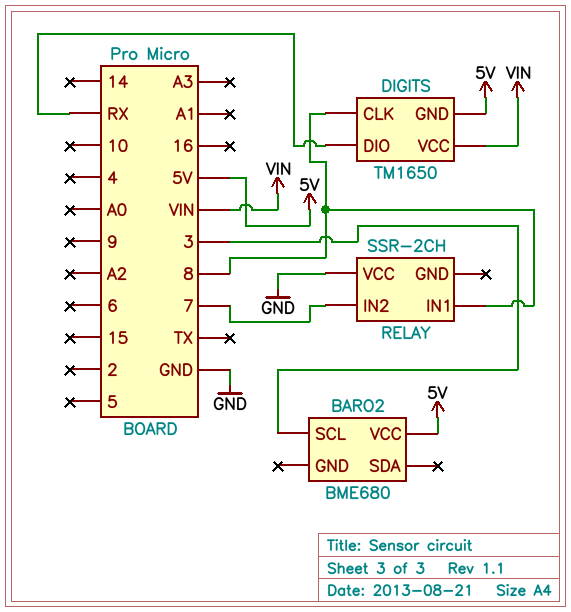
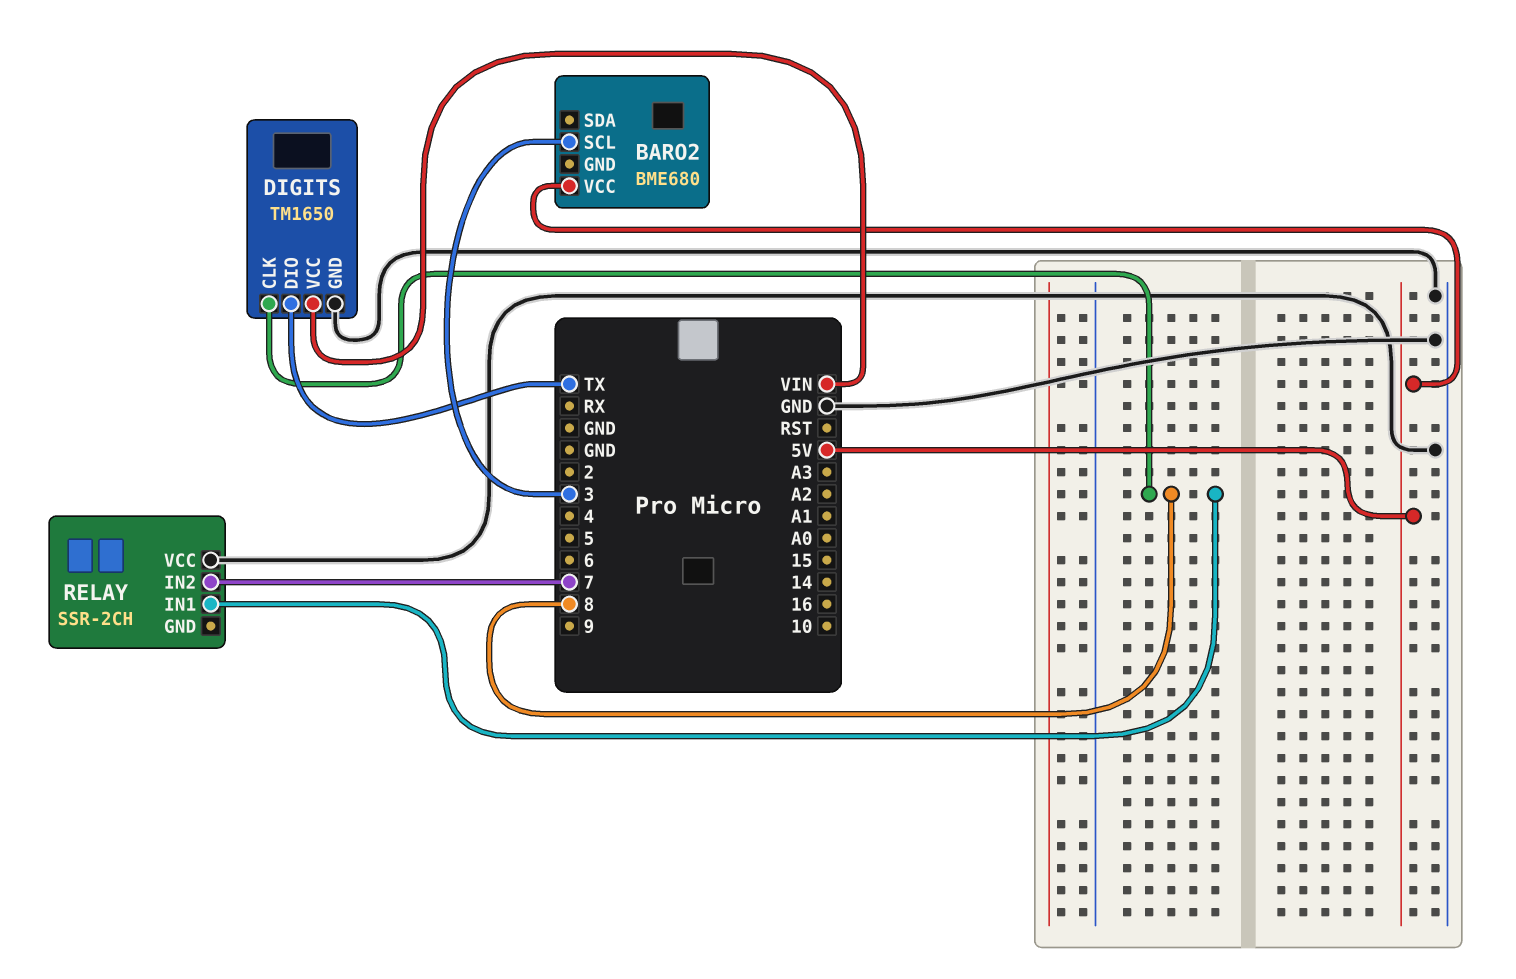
DIGITS pin DIO: RX -> TX
DIGITS pin GND: 5V -> GND

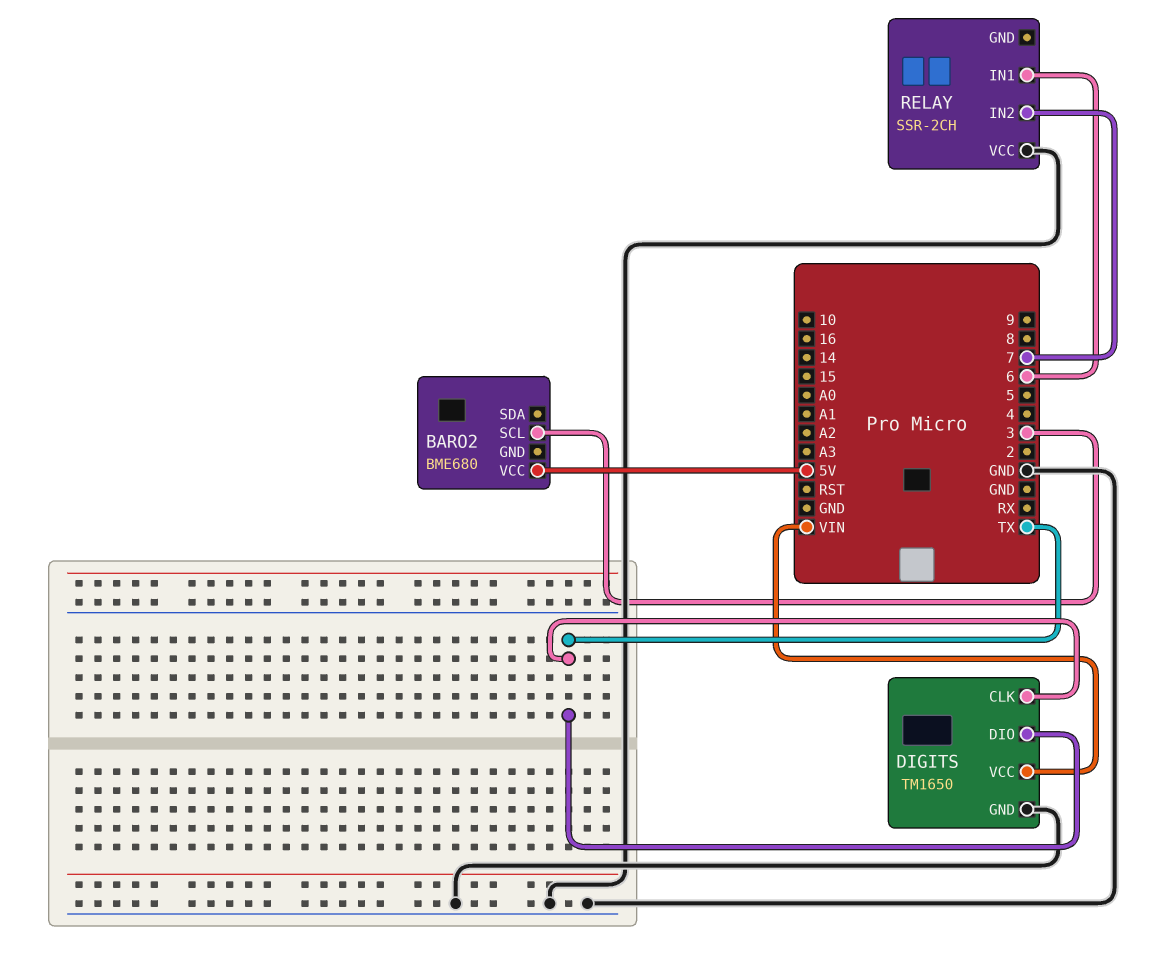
DIGITS pin CLK: 8 -> TX
RELAY pin IN1: 8 -> 6

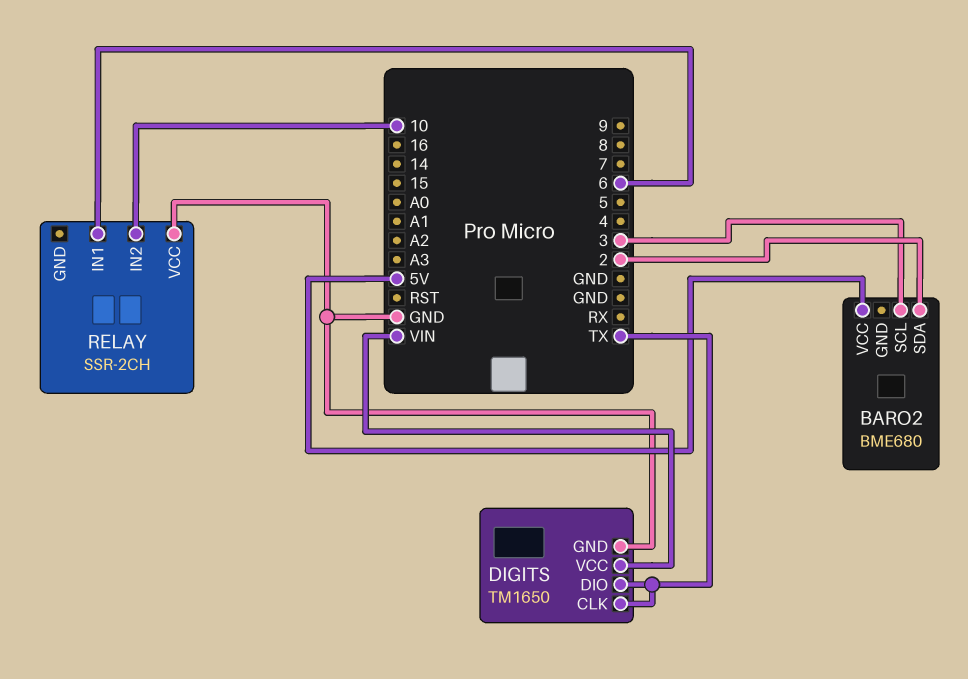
BARO2 pin SDA: none -> 2
RELAY pin IN2: 7 -> 10

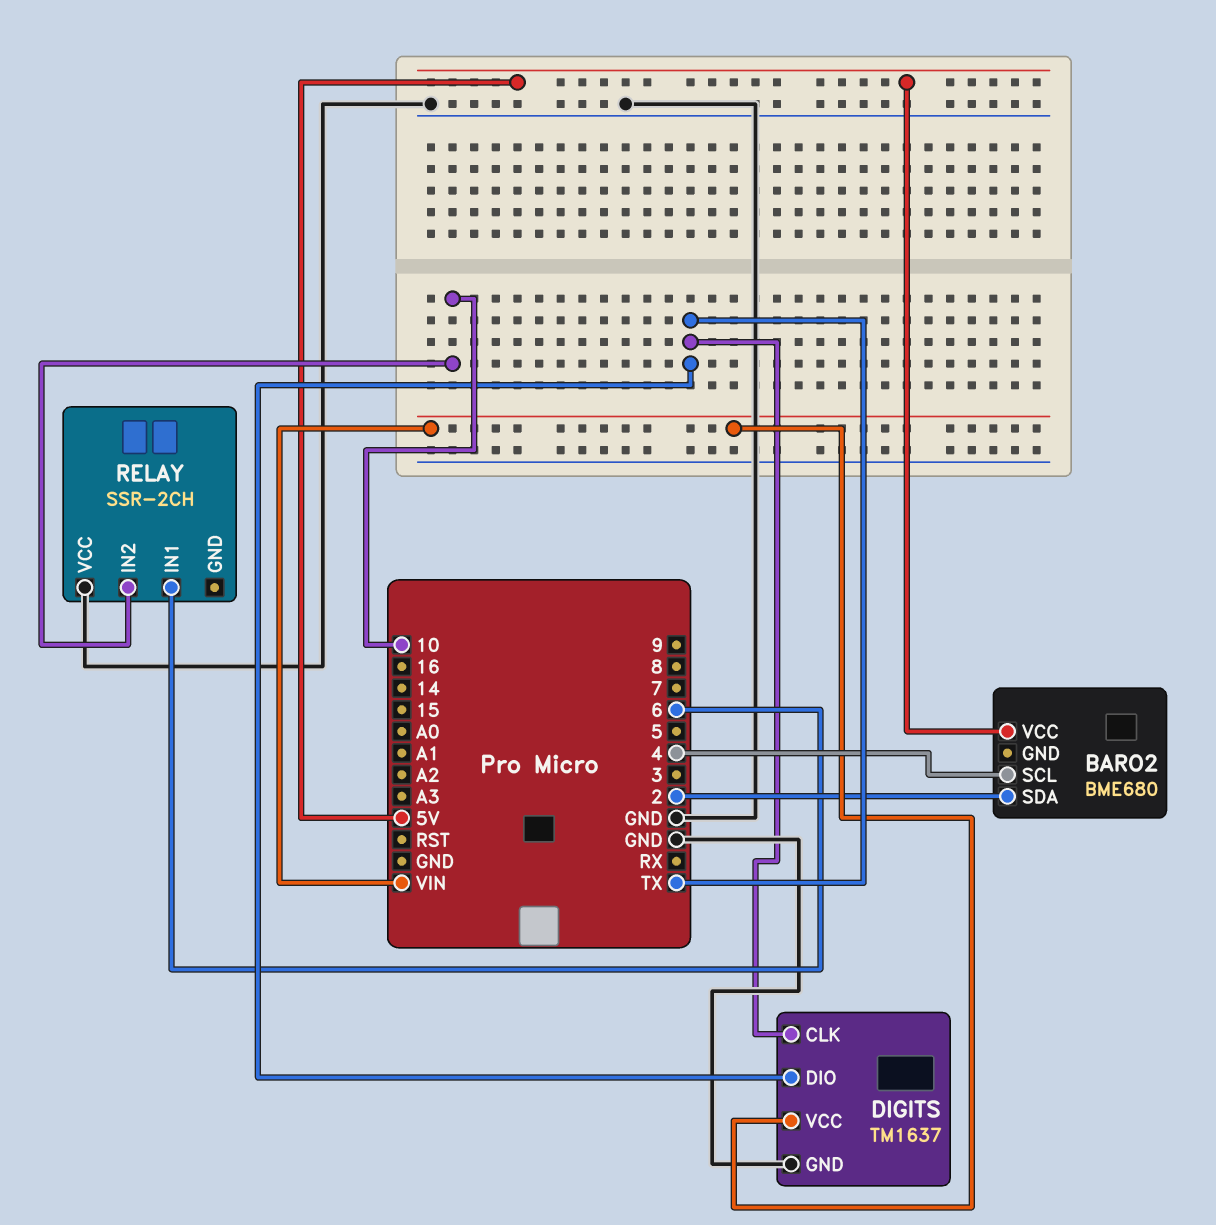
BARO2 pin SCL: 3 -> 4
DIGITS: TM1650 -> TM1637

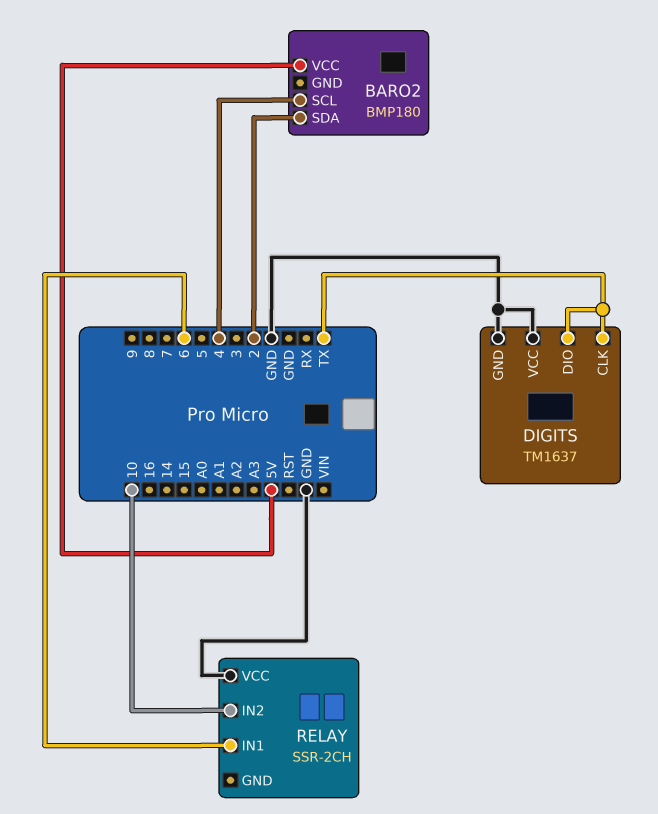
BARO2: BME680 -> BMP180
DIGITS pin VCC: VIN -> GND

